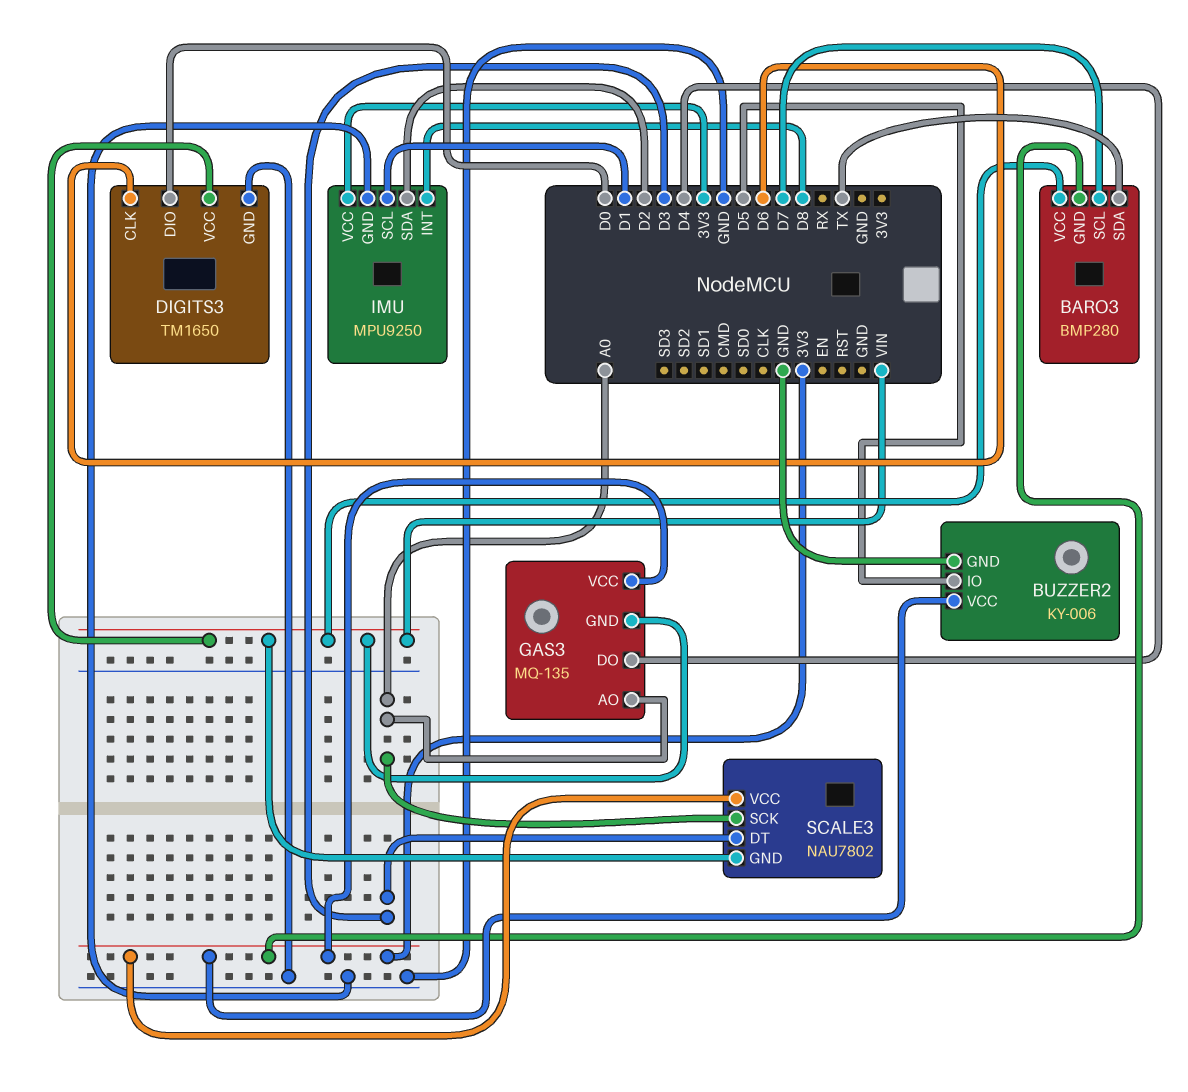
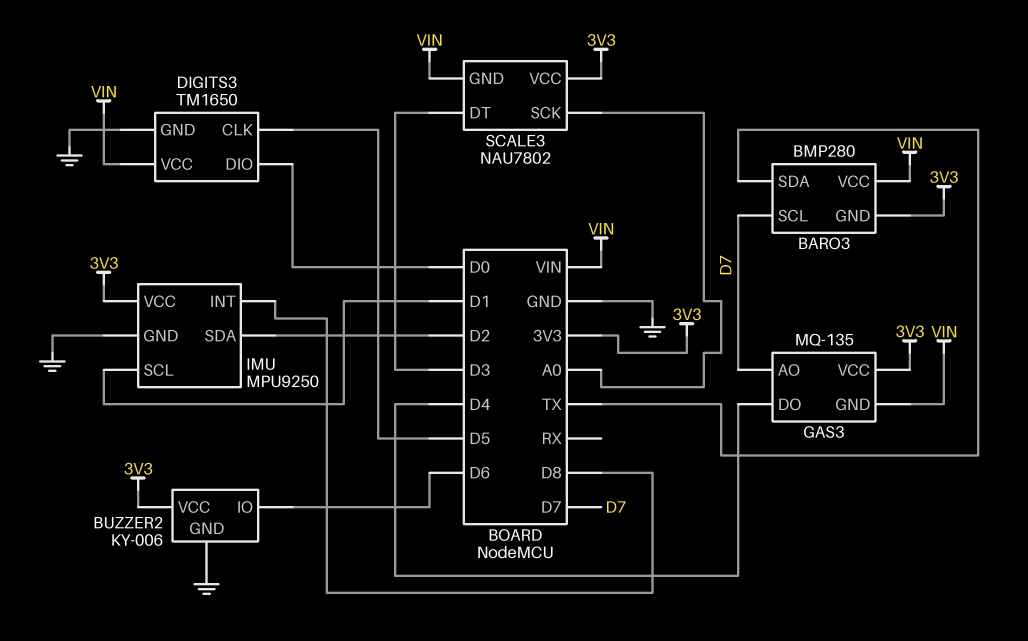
BUZZER2 pin IO: D5 -> D6
DIGITS3 pin CLK: D6 -> D5
GAS3 pin AO: A0 -> D7

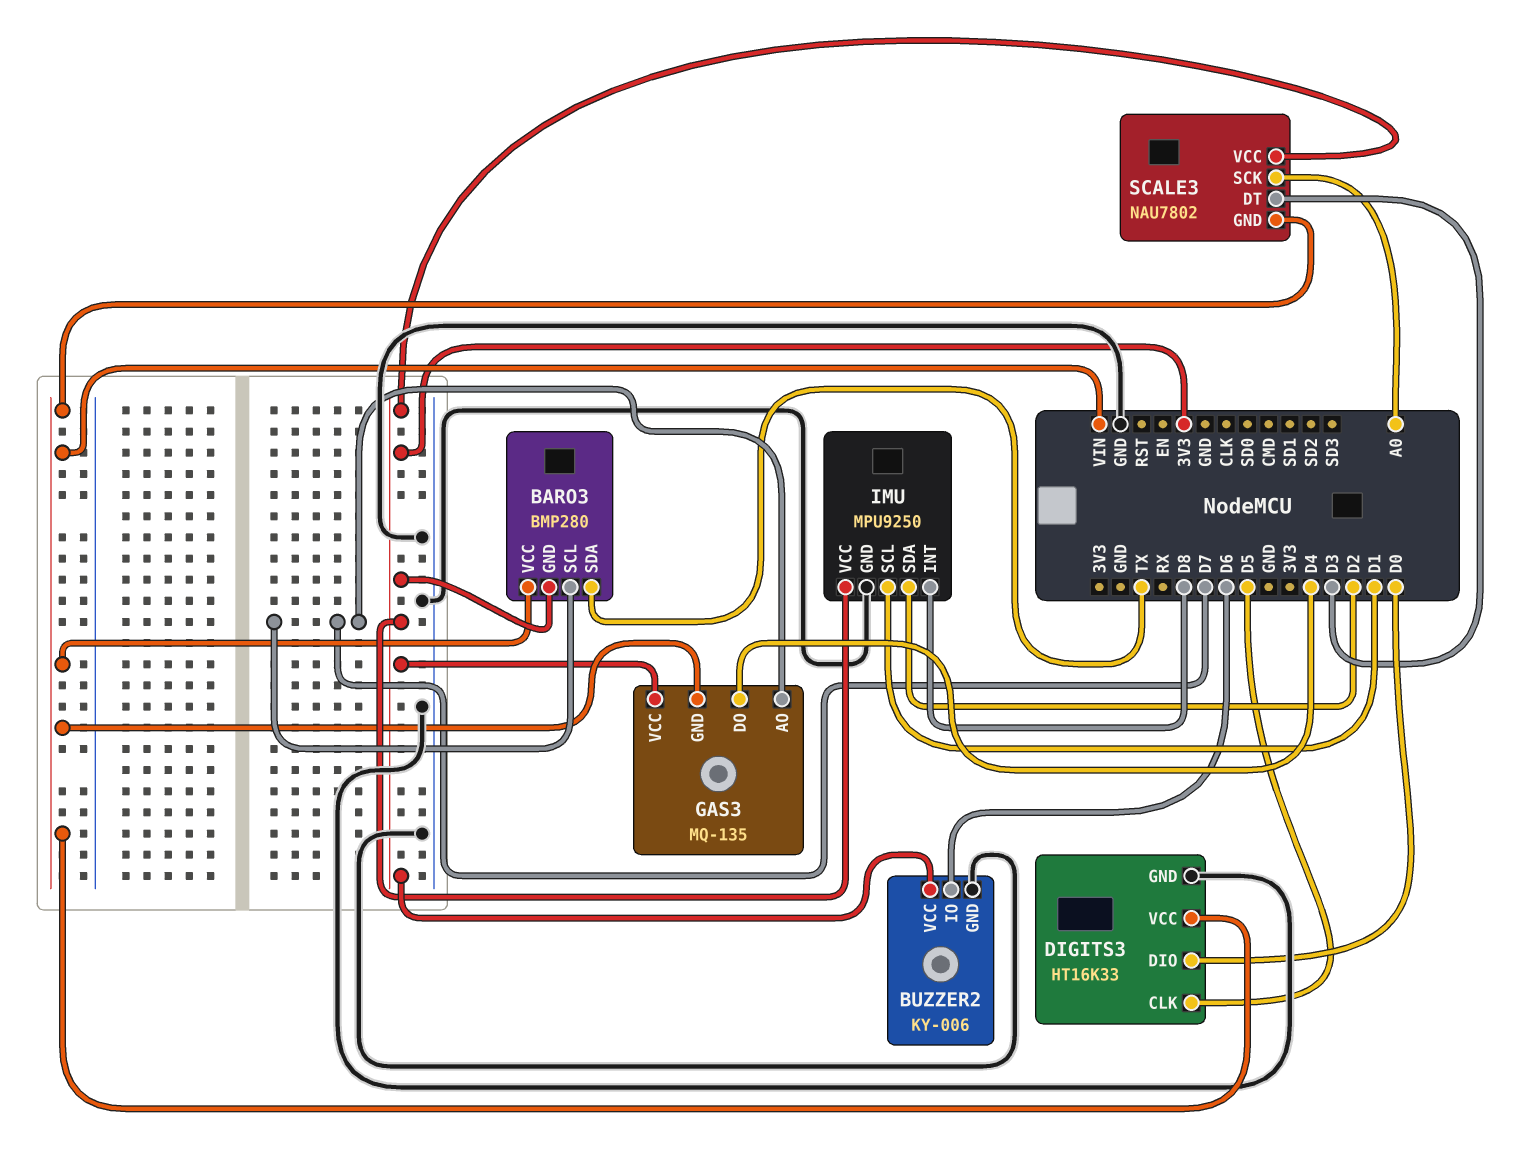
DIGITS3: TM1650 -> HT16K33

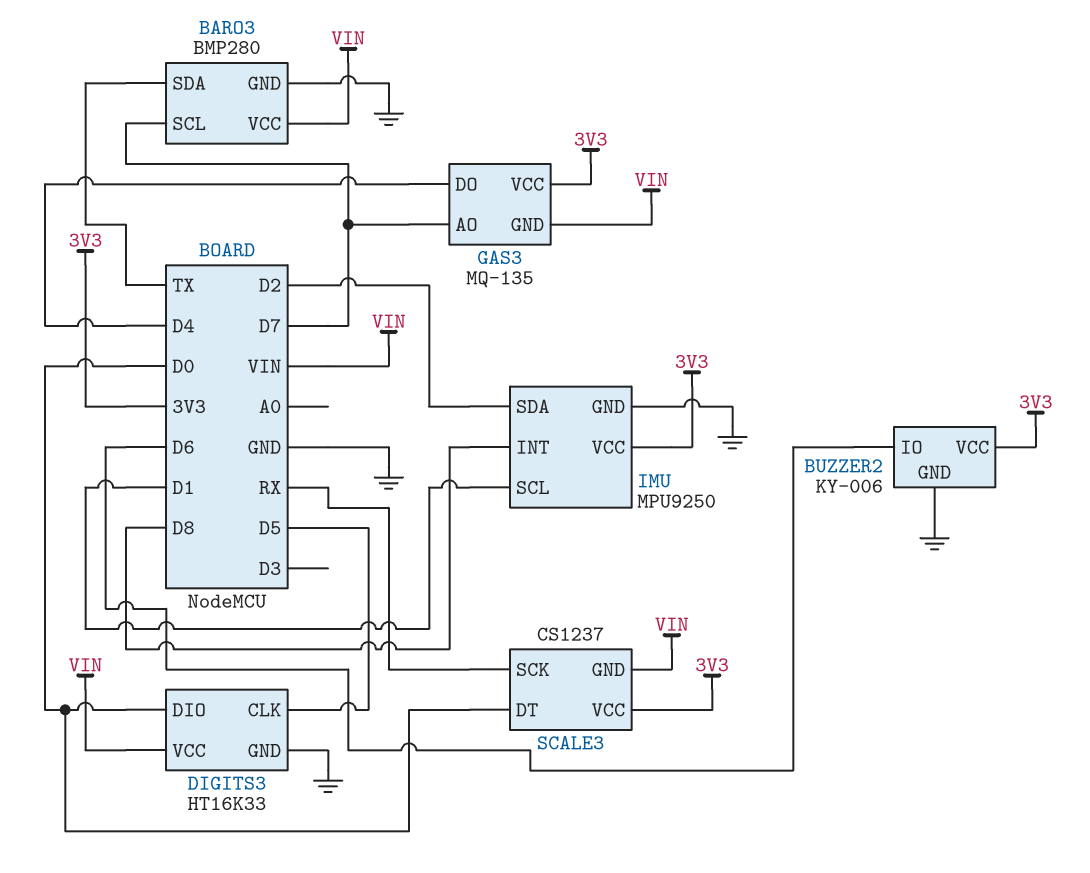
BARO3 pin GND: 3V3 -> GND
SCALE3: NAU7802 -> CS1237
SCALE3 pin DT: D3 -> D0
SCALE3 pin SCK: A0 -> RX

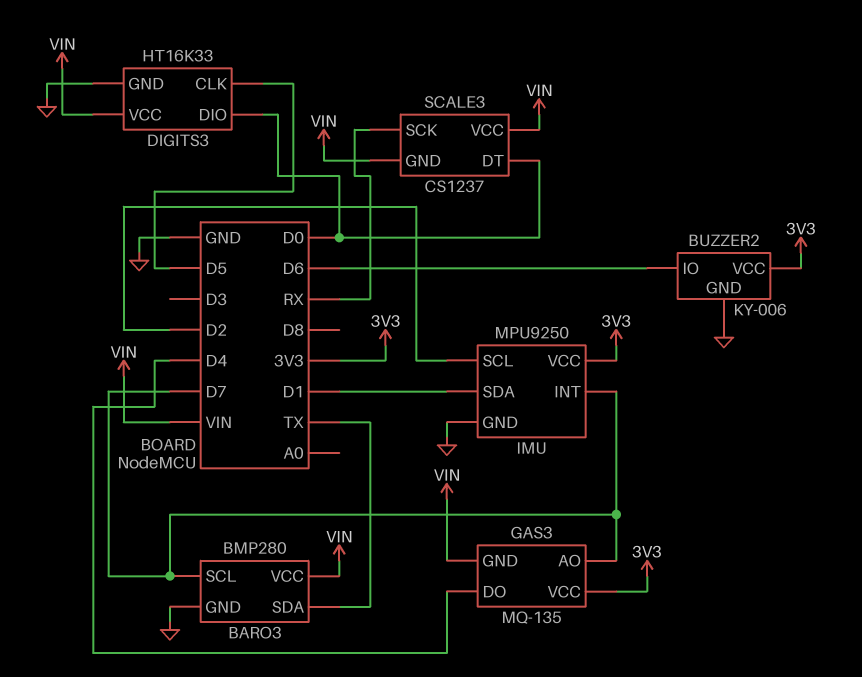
IMU pin INT: D8 -> D7
IMU pin SCL: D1 -> D2
IMU pin SDA: D2 -> D1
SCALE3 pin VCC: 3V3 -> VIN

